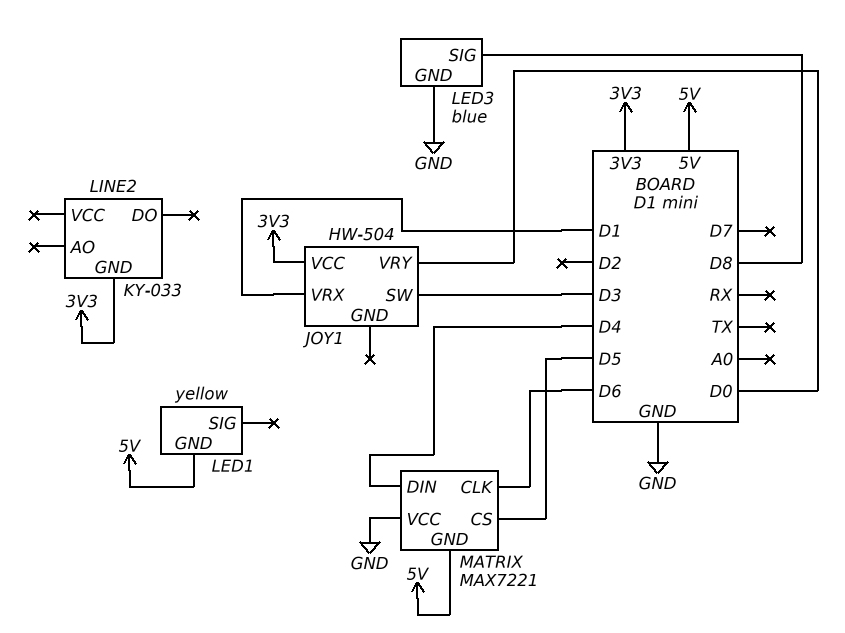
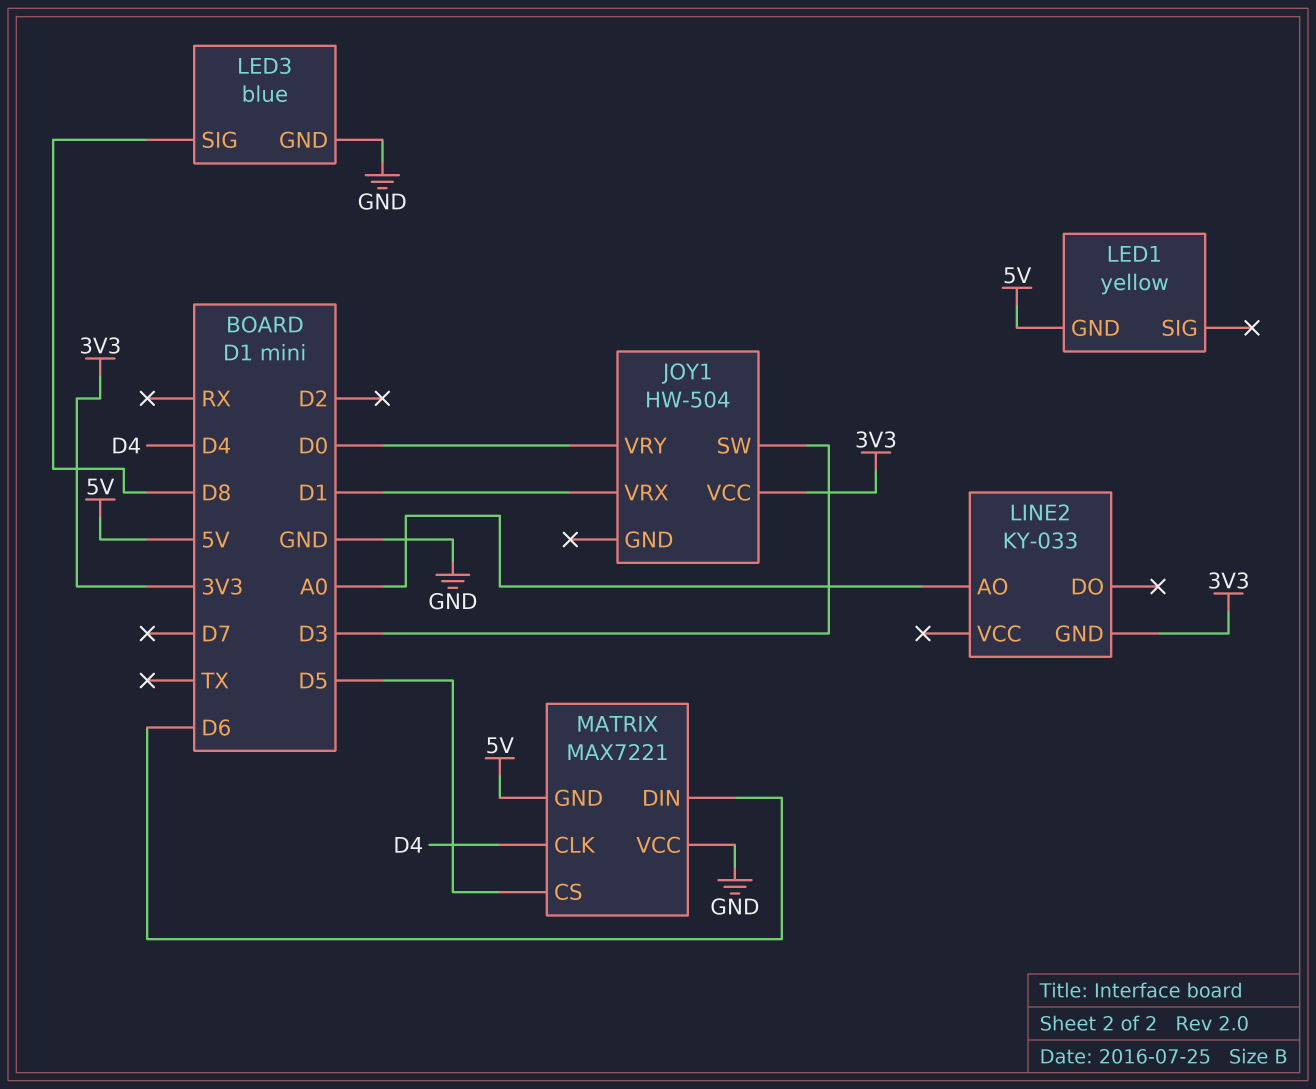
LINE2 pin AO: none -> A0
MATRIX pin CLK: D6 -> D4
MATRIX pin DIN: D4 -> D6

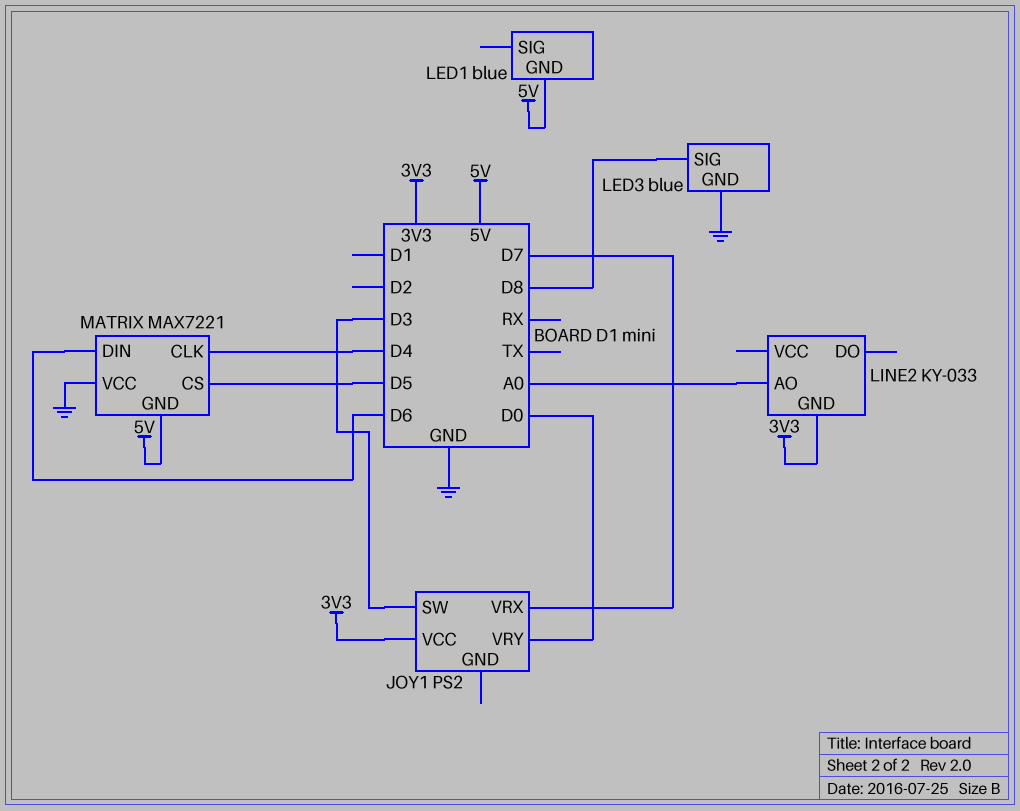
JOY1: HW-504 -> PS2
JOY1 pin VRX: D1 -> D7
LED1: yellow -> blue

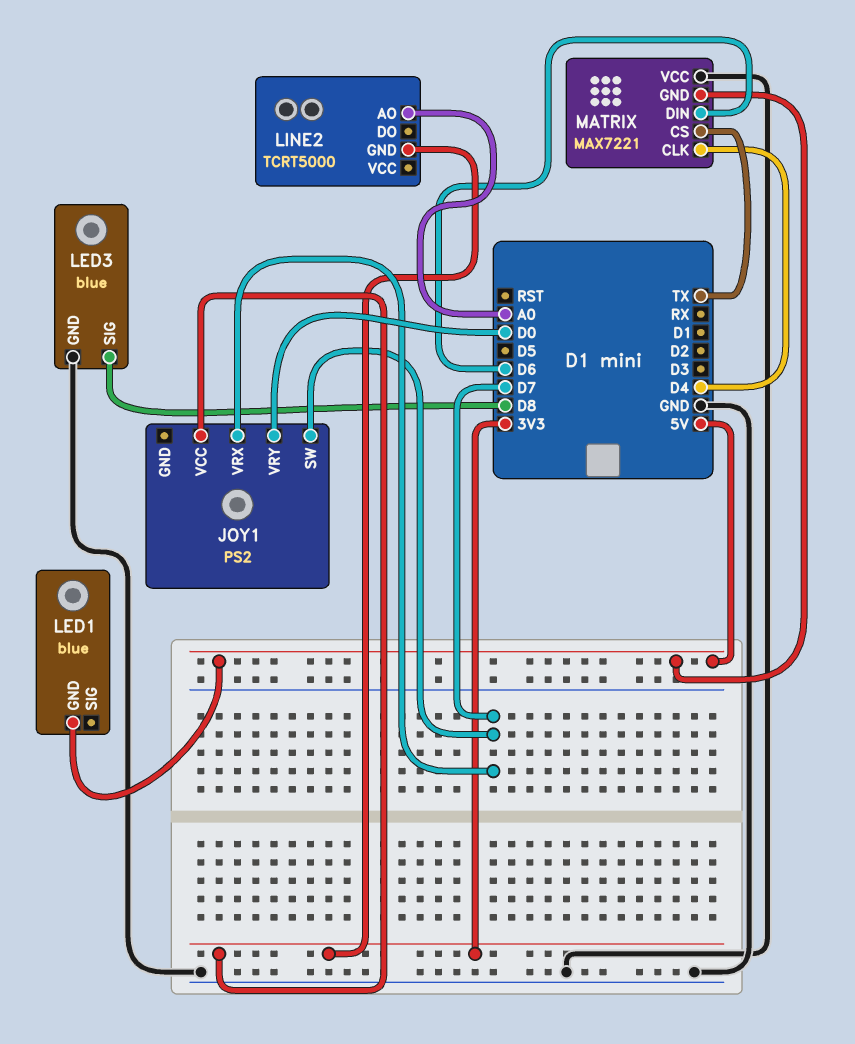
JOY1 pin SW: D3 -> D7
LINE2: KY-033 -> TCRT5000
MATRIX pin CS: D5 -> TX

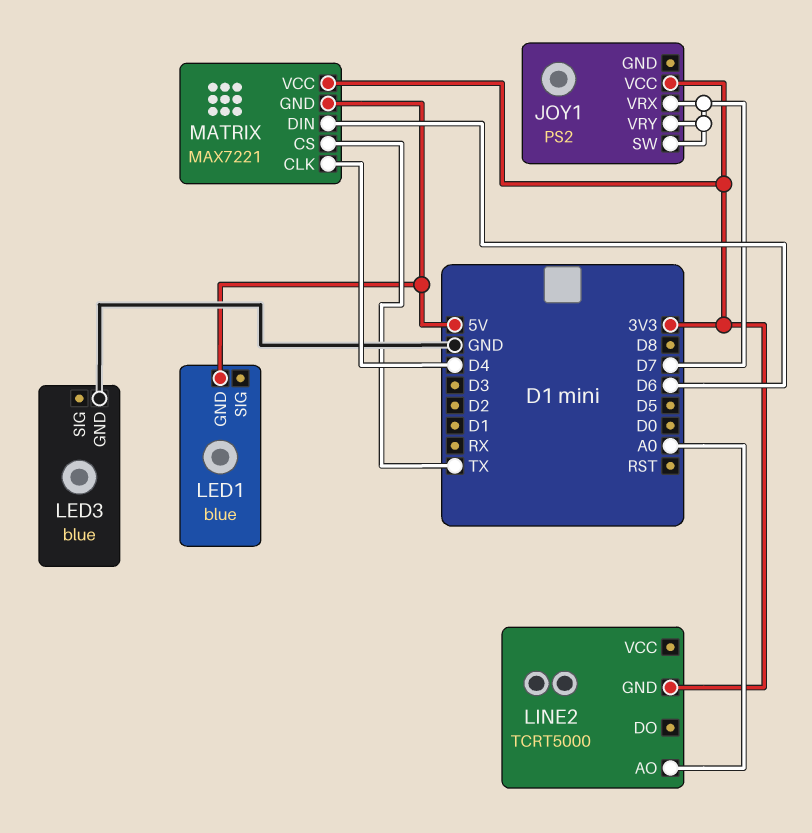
JOY1 pin VRY: D0 -> D7
LED3 pin SIG: D8 -> none
MATRIX pin VCC: GND -> 3V3

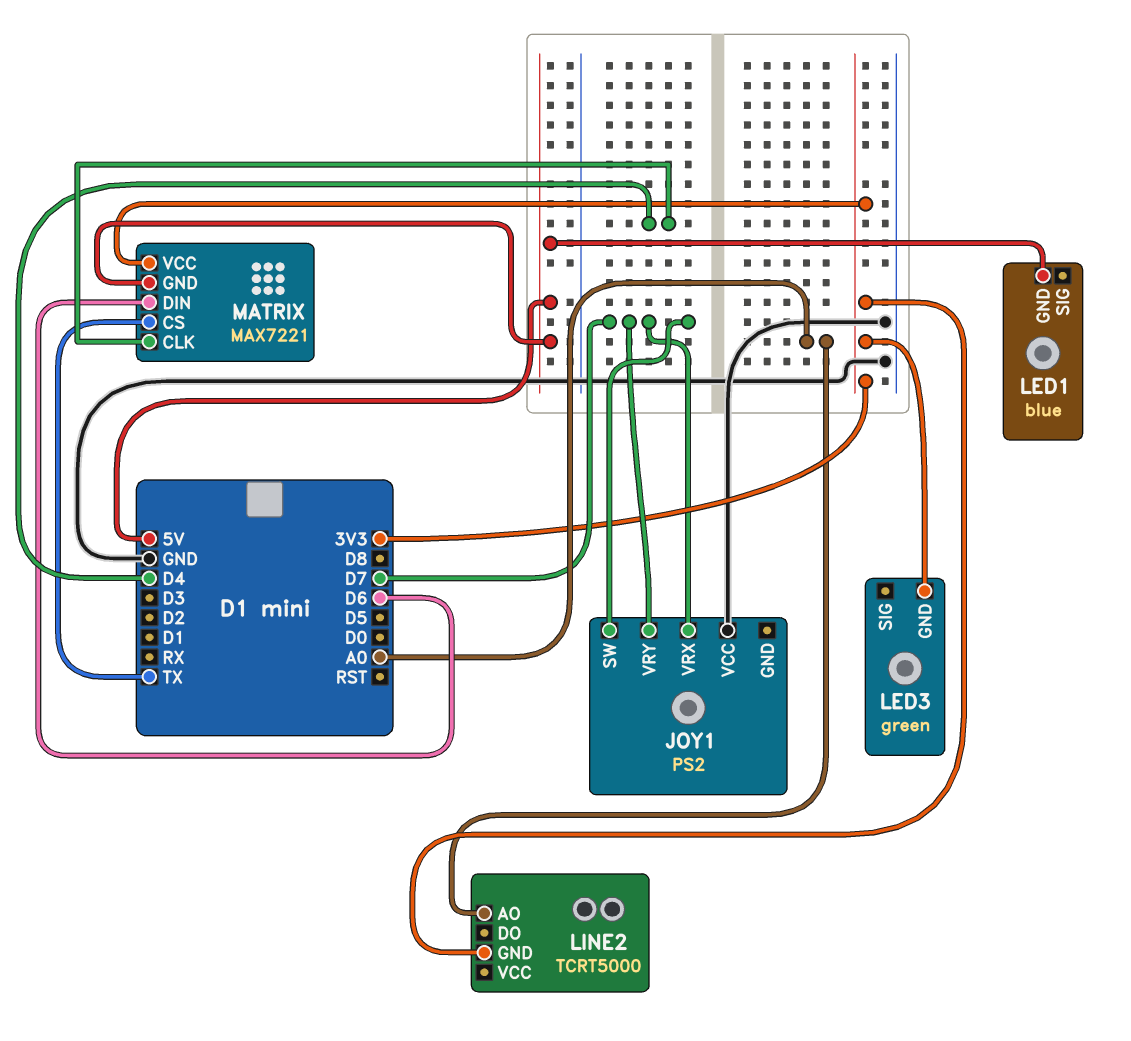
JOY1 pin VCC: 3V3 -> GND
LED3: blue -> green
LED3 pin GND: GND -> 3V3

